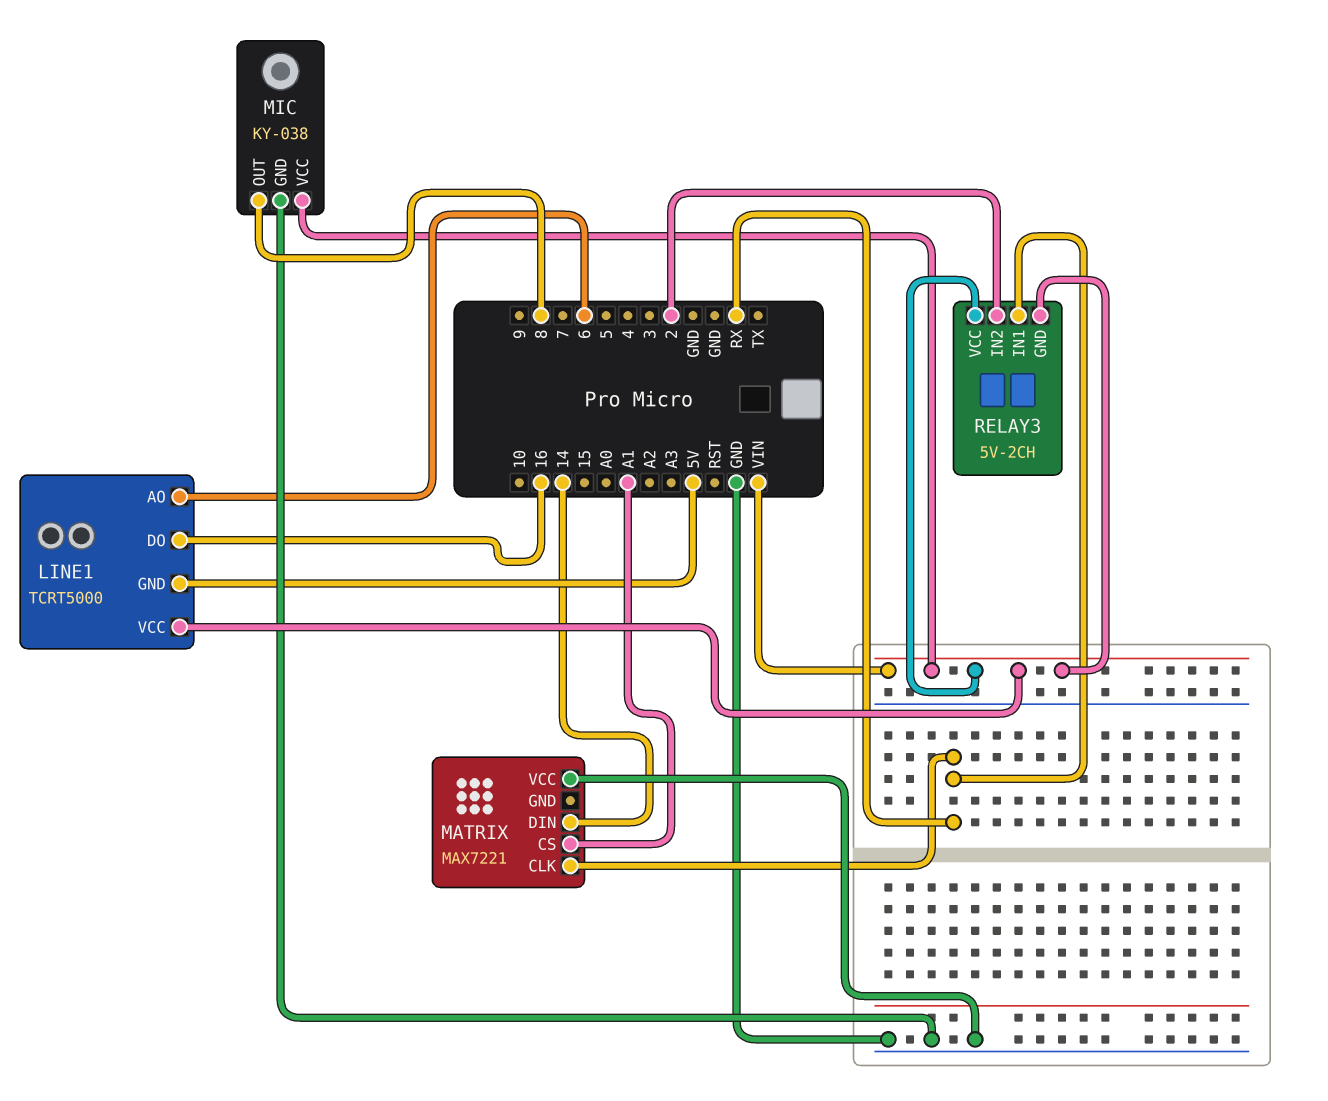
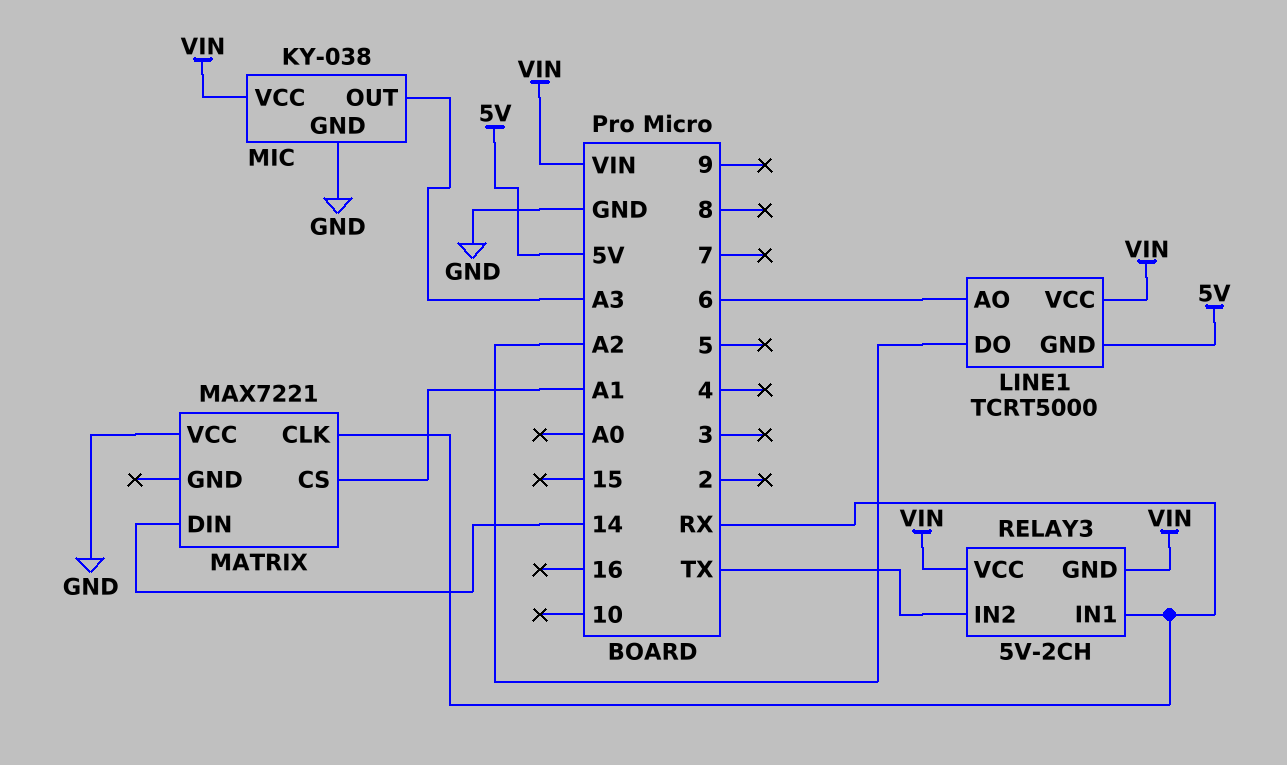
LINE1 pin DO: 16 -> A2
MIC pin OUT: 8 -> A3
RELAY3 pin IN2: 2 -> TX

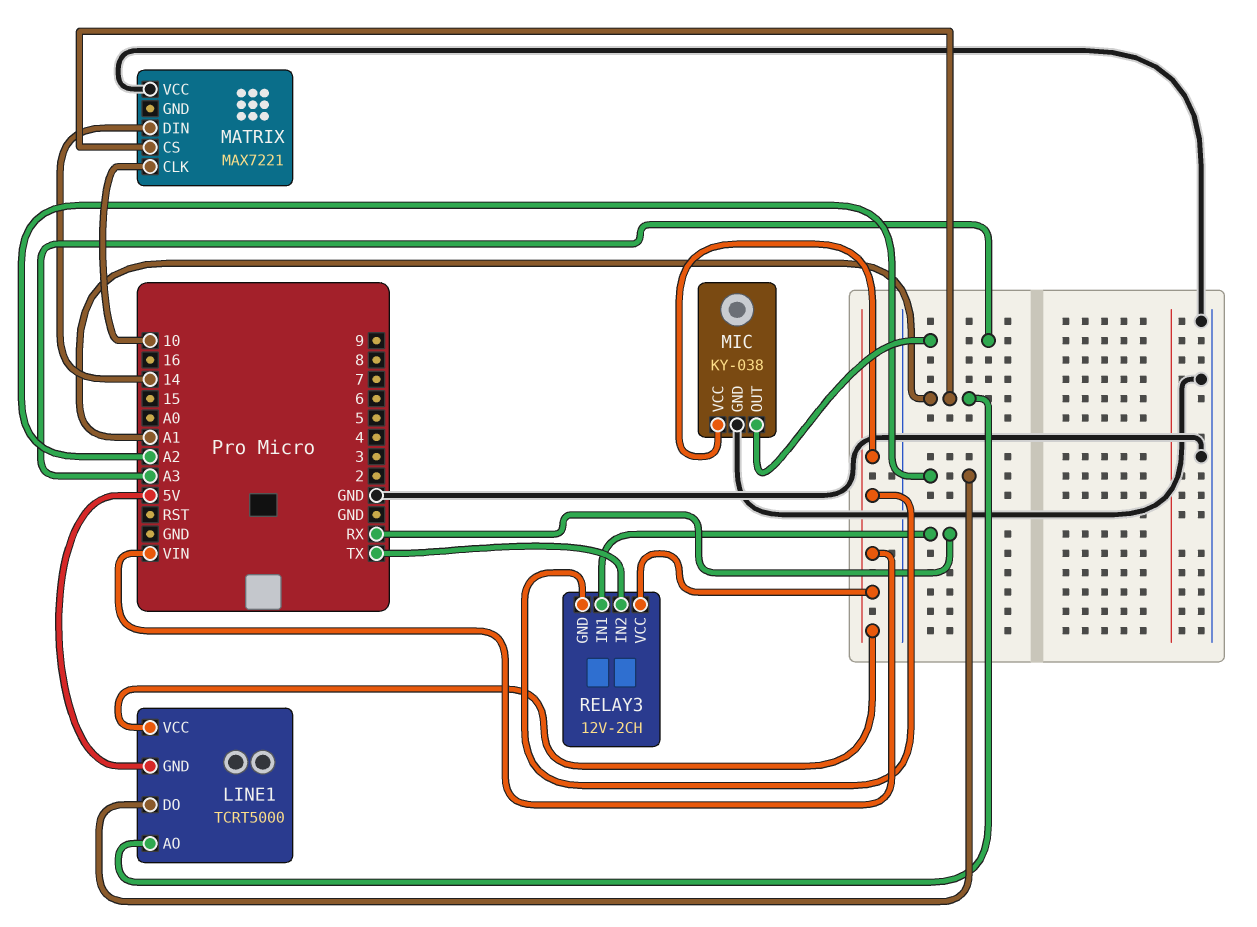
LINE1 pin AO: 6 -> A1
MATRIX pin CLK: RX -> 10
RELAY3: 5V-2CH -> 12V-2CH

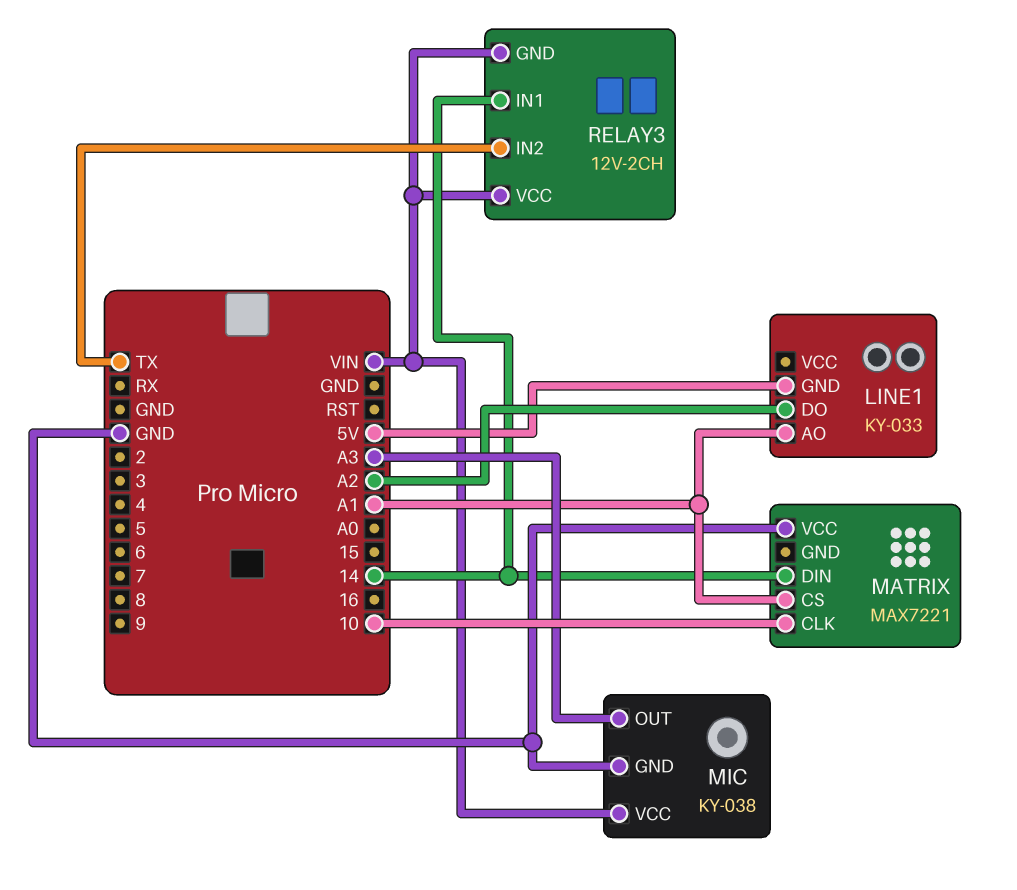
LINE1: TCRT5000 -> KY-033
LINE1 pin VCC: VIN -> none
RELAY3 pin IN1: RX -> 14

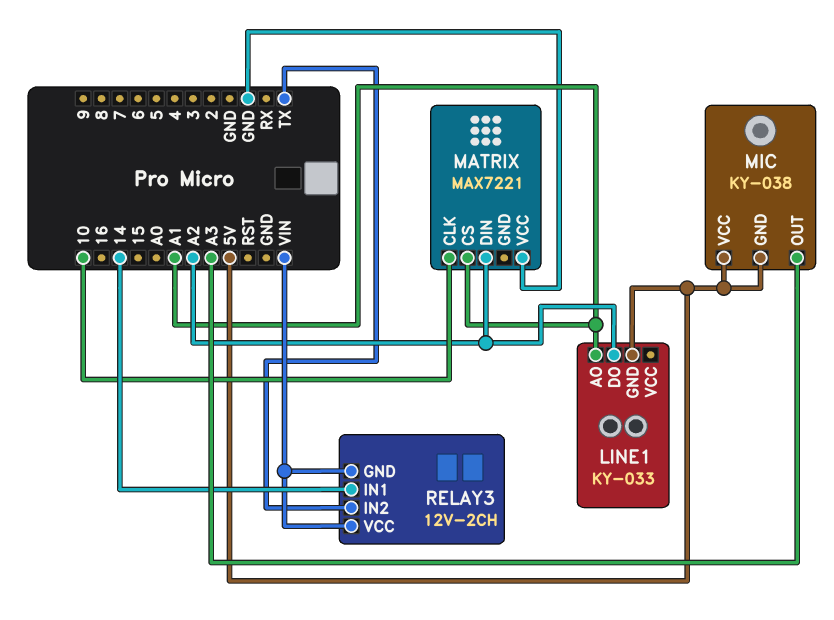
MATRIX pin DIN: 14 -> A2
MIC pin GND: GND -> 5V
MIC pin VCC: VIN -> 5V

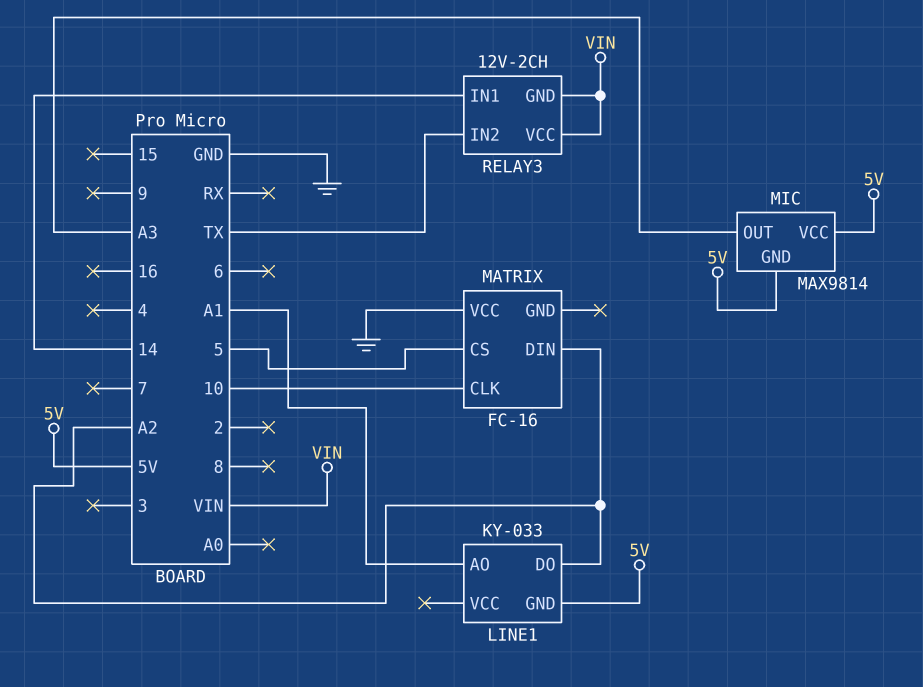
MATRIX: MAX7221 -> FC-16
MATRIX pin CS: A1 -> 5
MIC: KY-038 -> MAX9814

